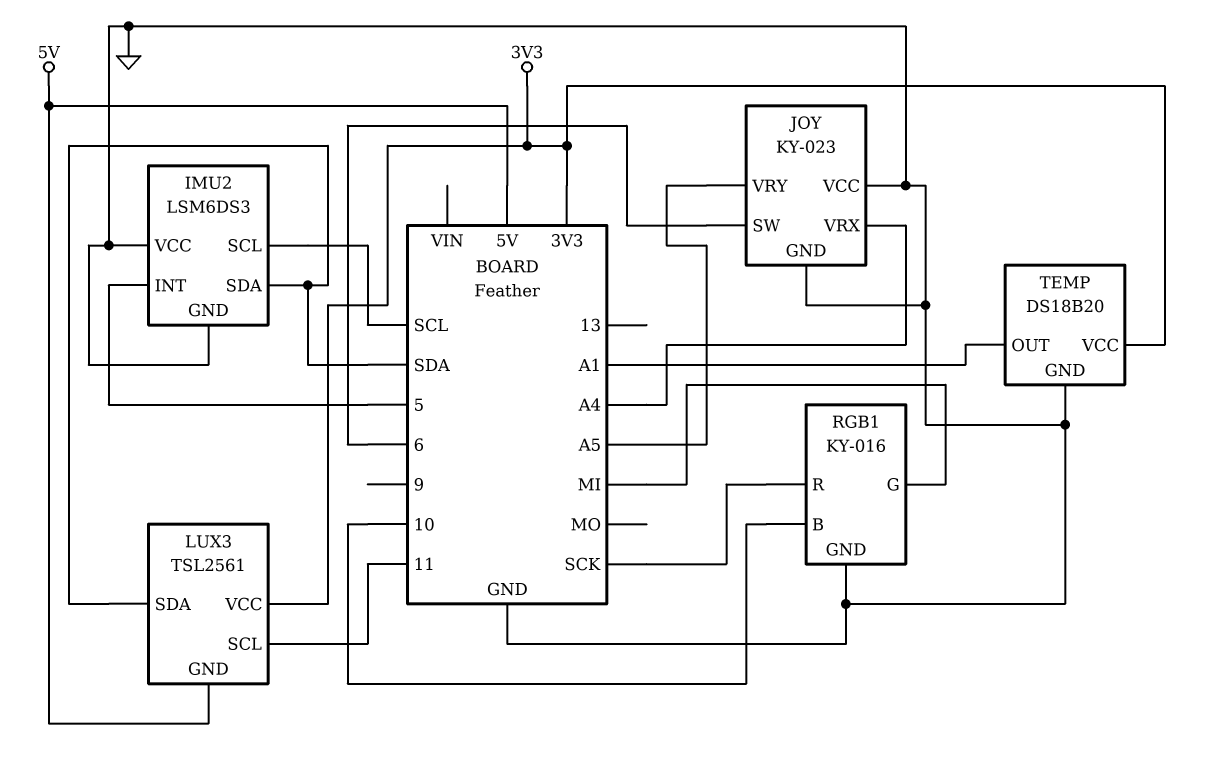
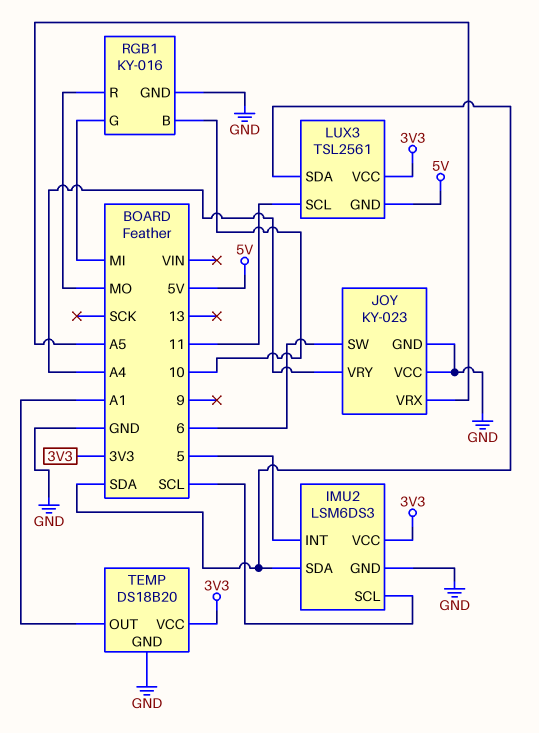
IMU2 pin VCC: GND -> 3V3
JOY pin VRX: A4 -> A5
JOY pin VRY: A5 -> A4
RGB1 pin R: SCK -> MO

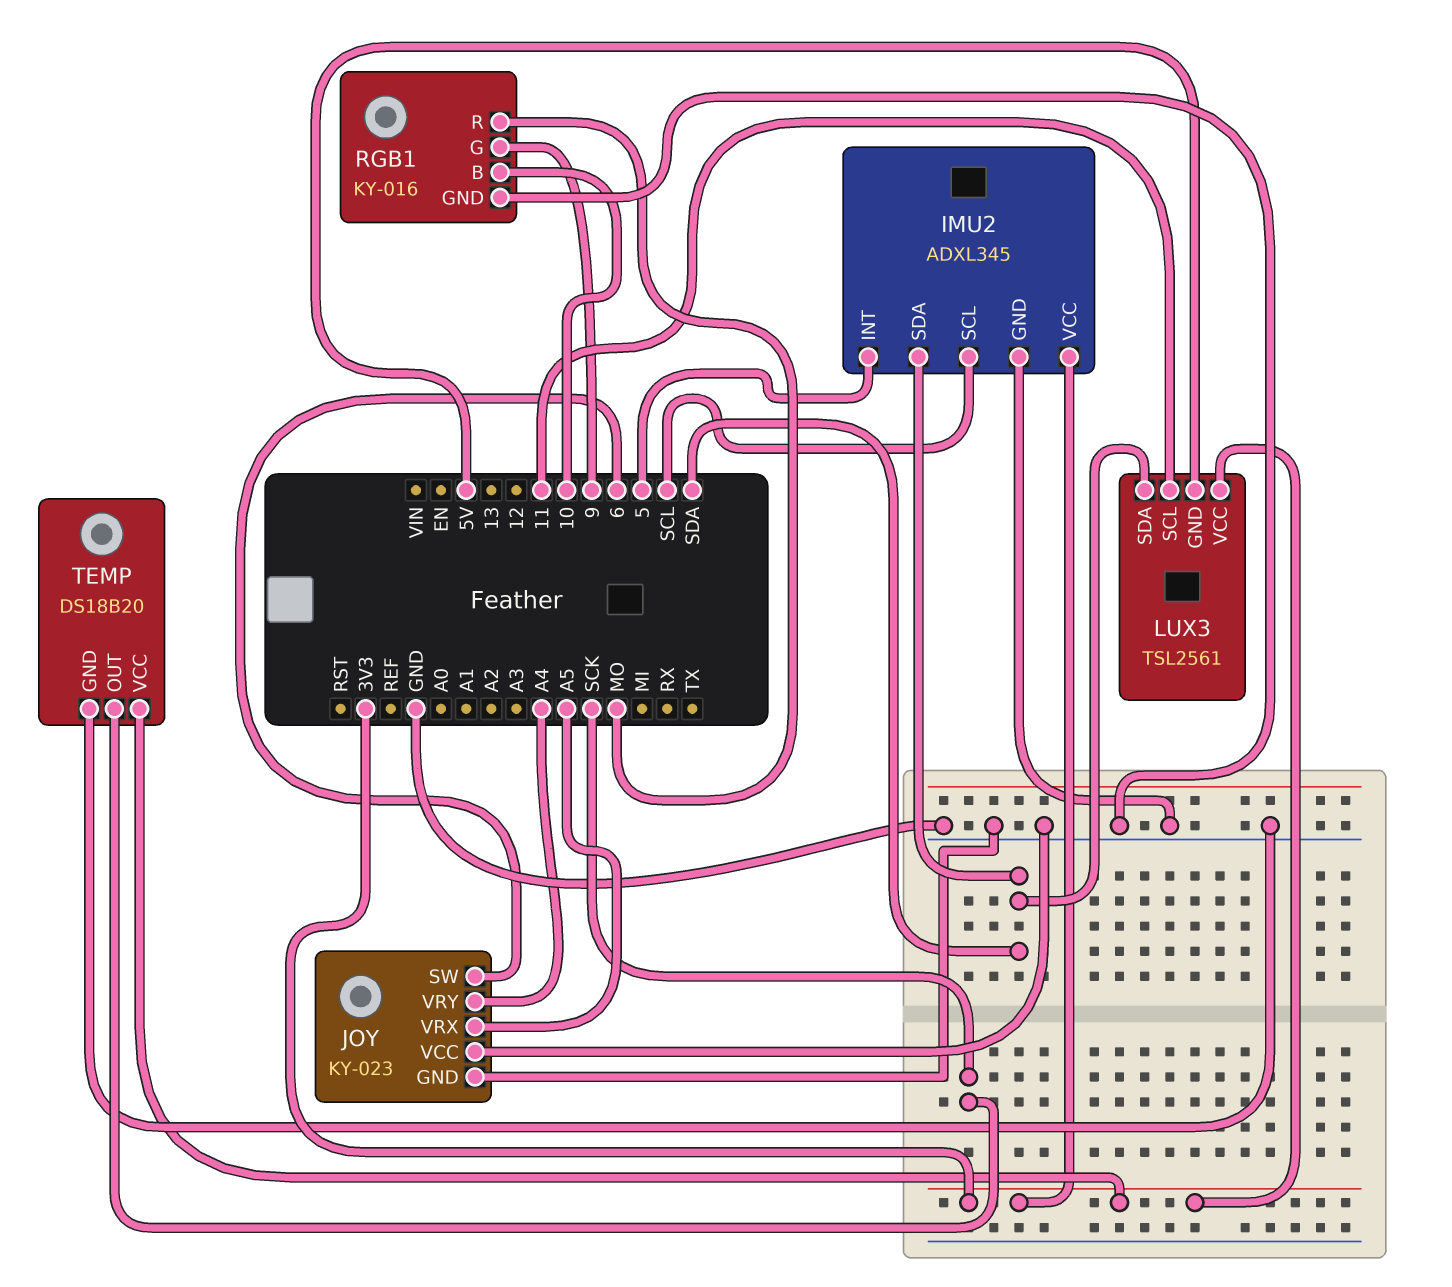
IMU2: LSM6DS3 -> ADXL345
RGB1 pin G: MI -> 9
TEMP pin OUT: A1 -> SCK

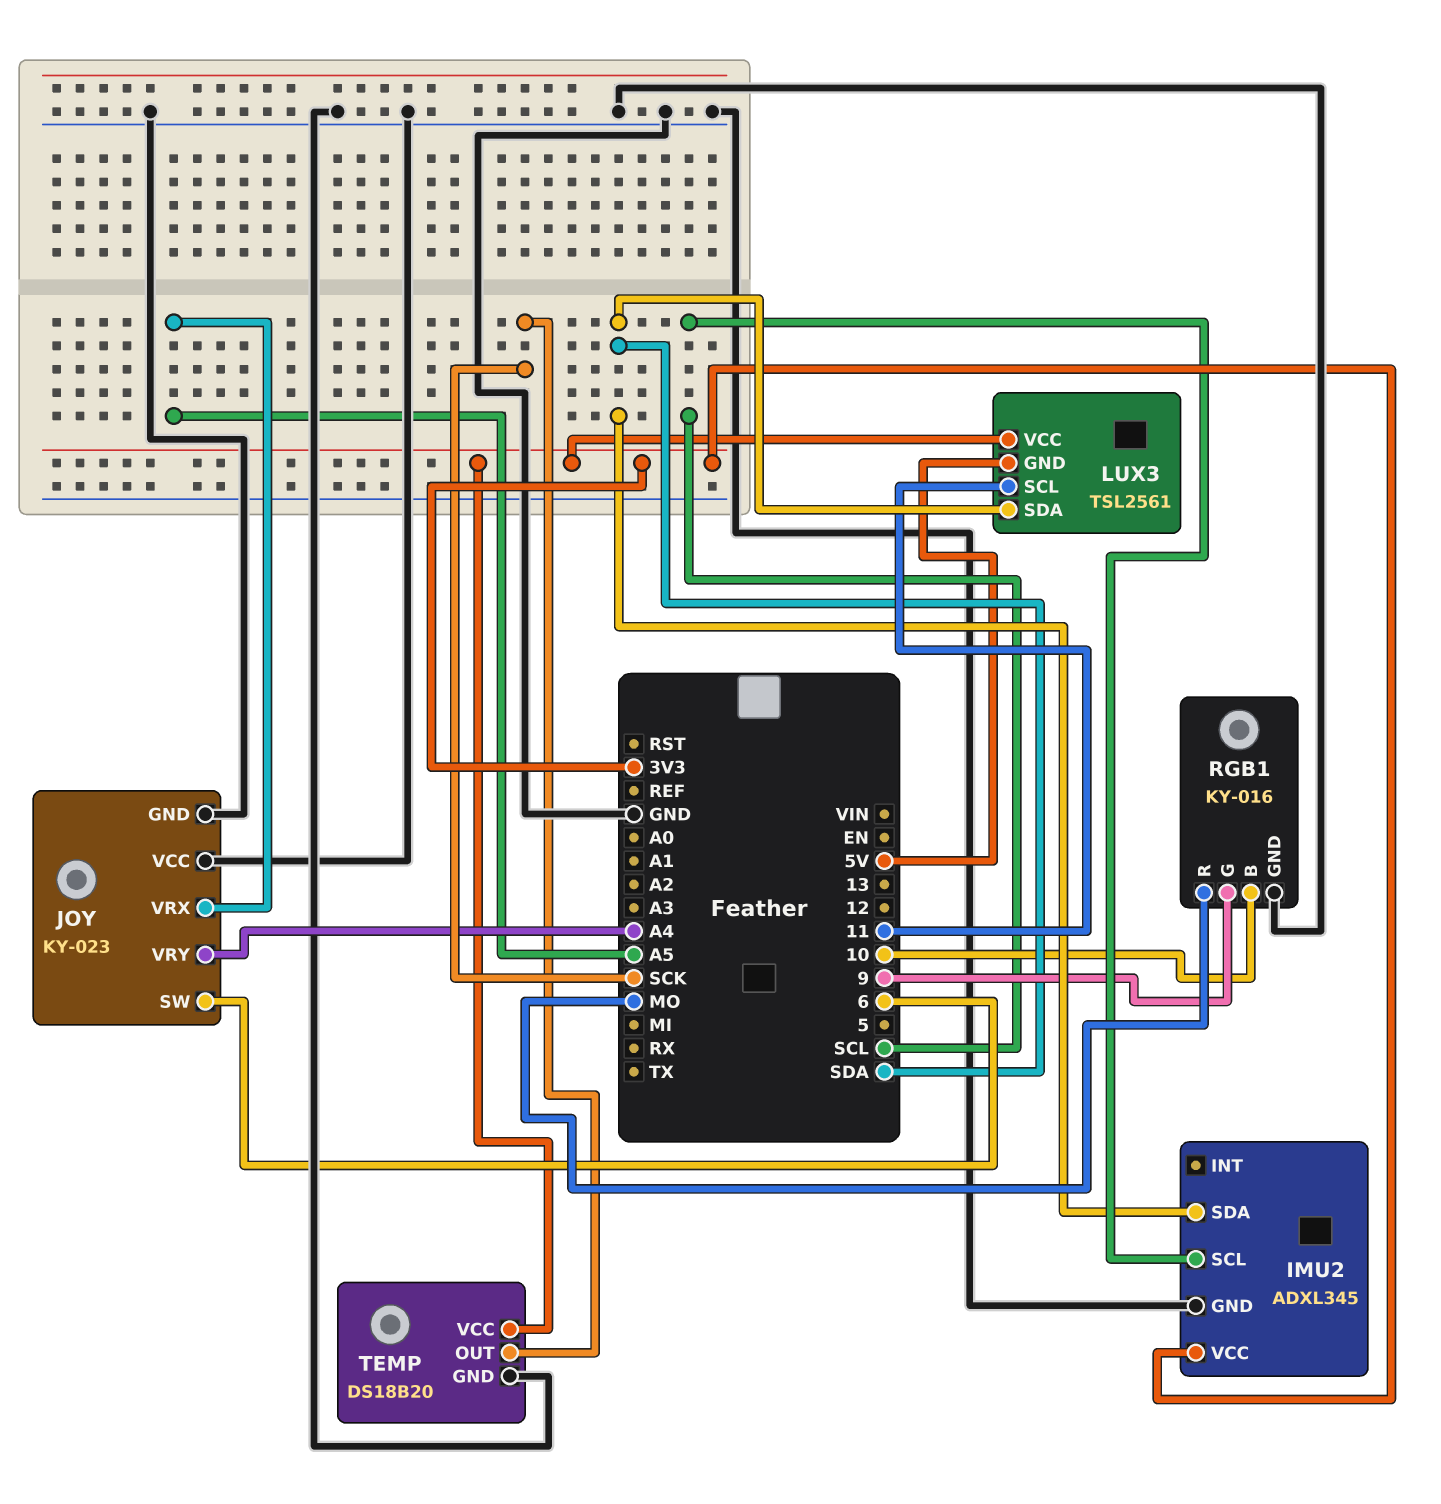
IMU2 pin INT: 5 -> none

